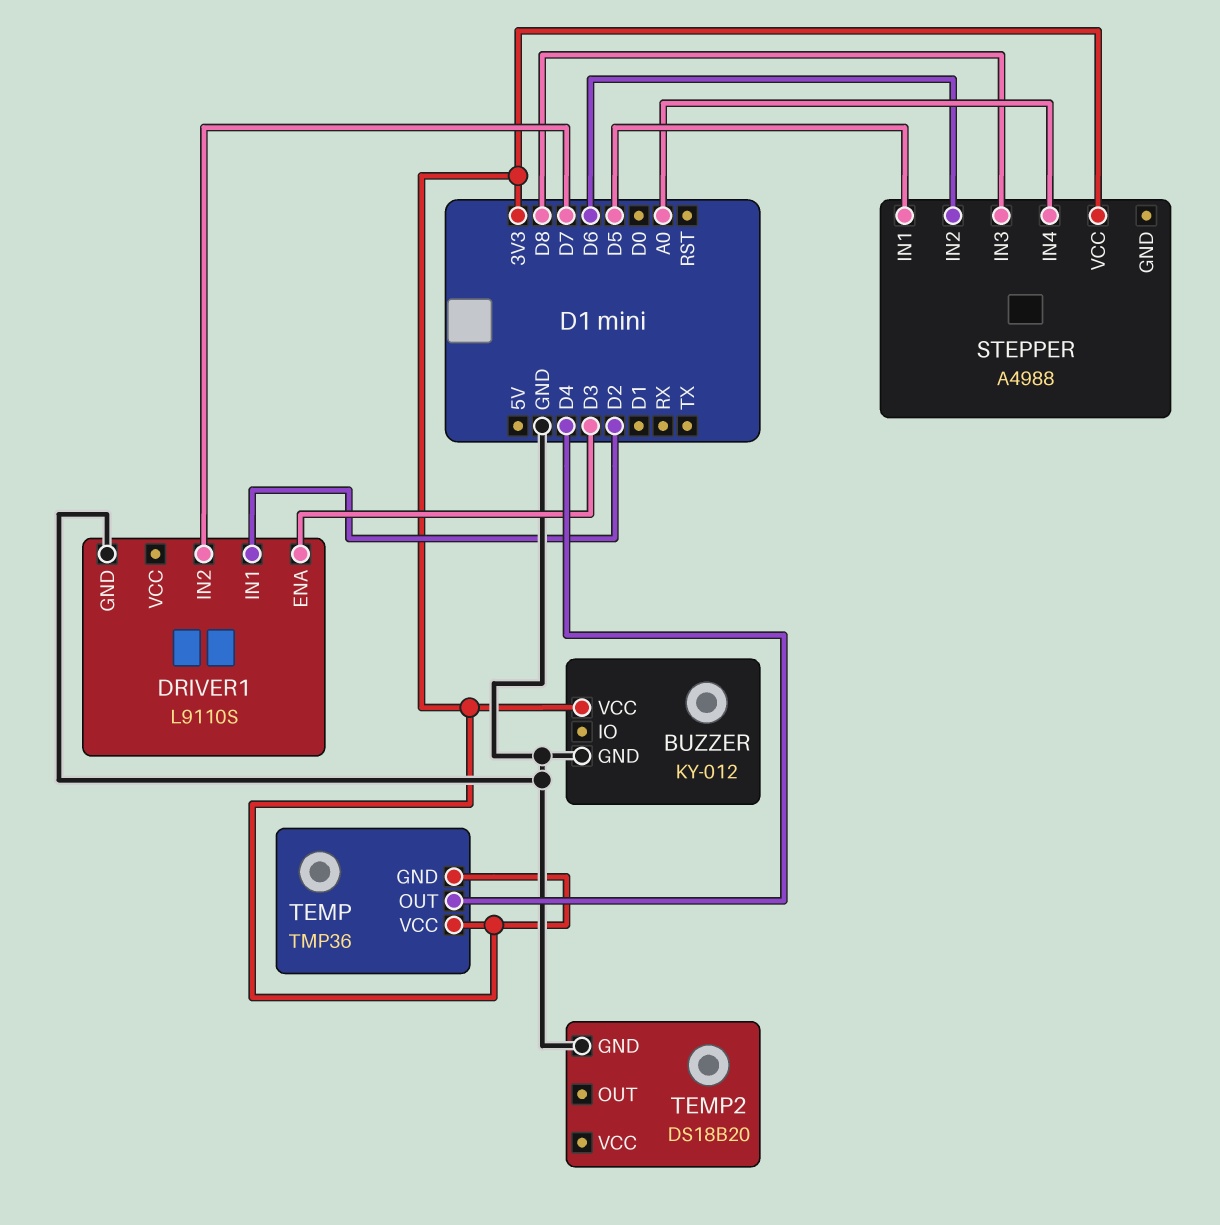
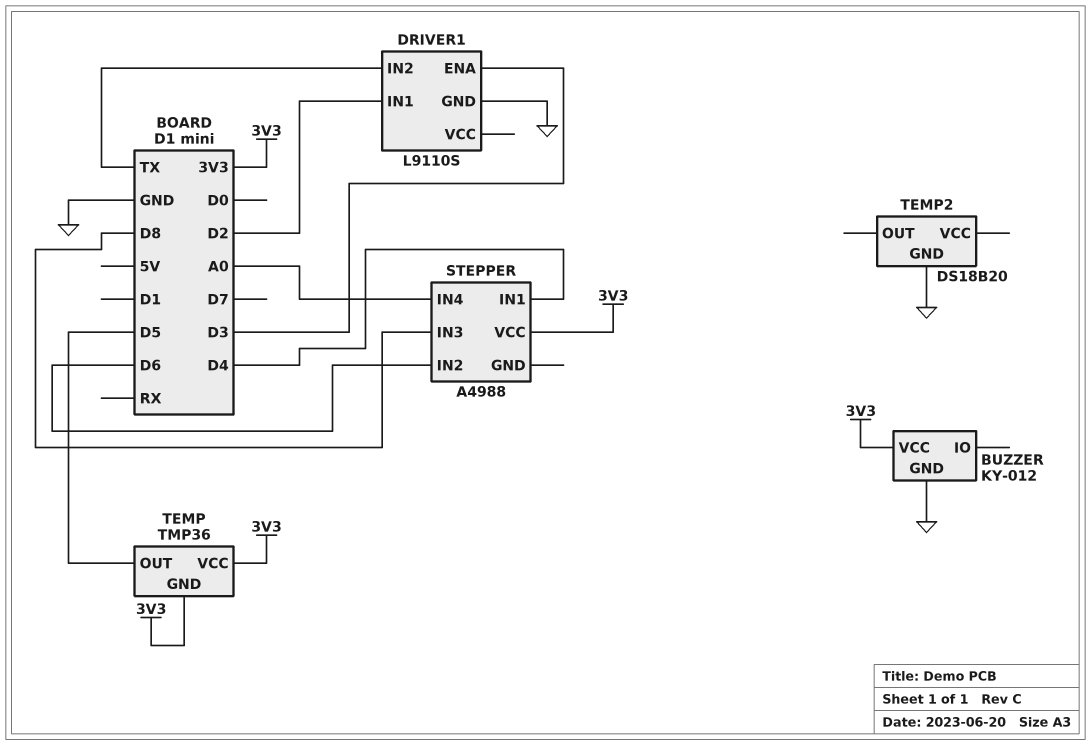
DRIVER1 pin IN2: D7 -> TX
STEPPER pin IN1: D5 -> D4
TEMP pin OUT: D4 -> D5

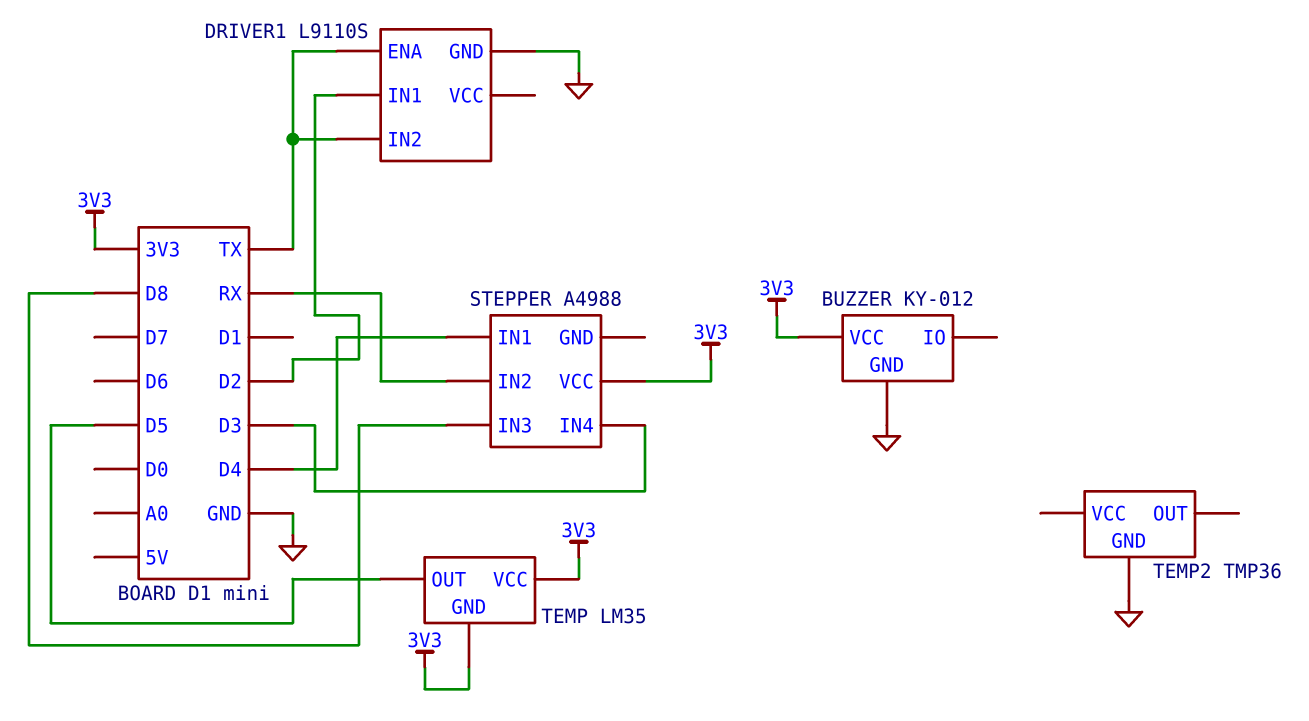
DRIVER1 pin ENA: D3 -> TX
STEPPER pin IN2: D6 -> RX
STEPPER pin IN4: A0 -> D3
TEMP: TMP36 -> LM35
TEMP2: DS18B20 -> TMP36

